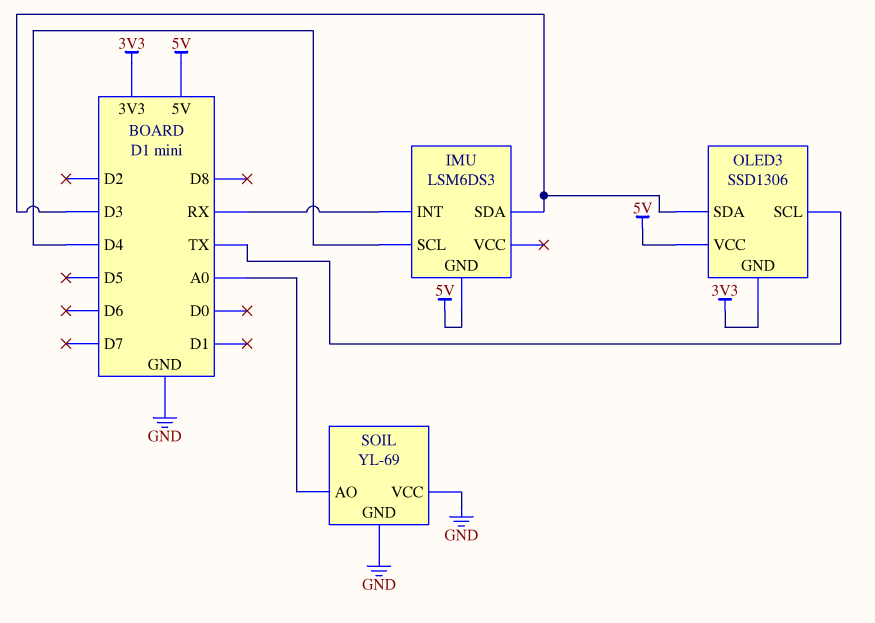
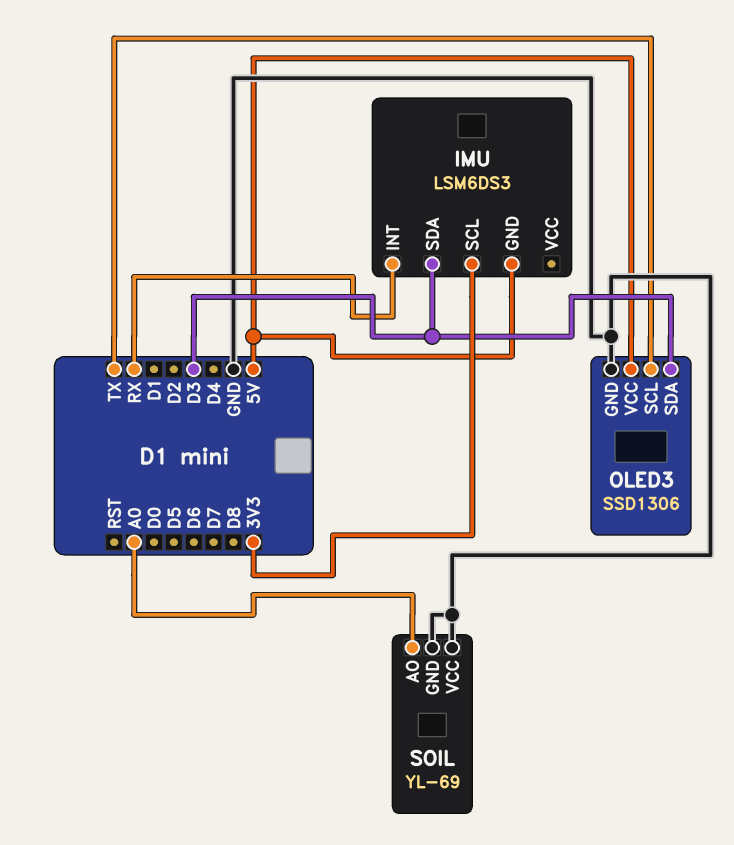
IMU pin SCL: D4 -> 3V3
OLED3 pin GND: 3V3 -> GND

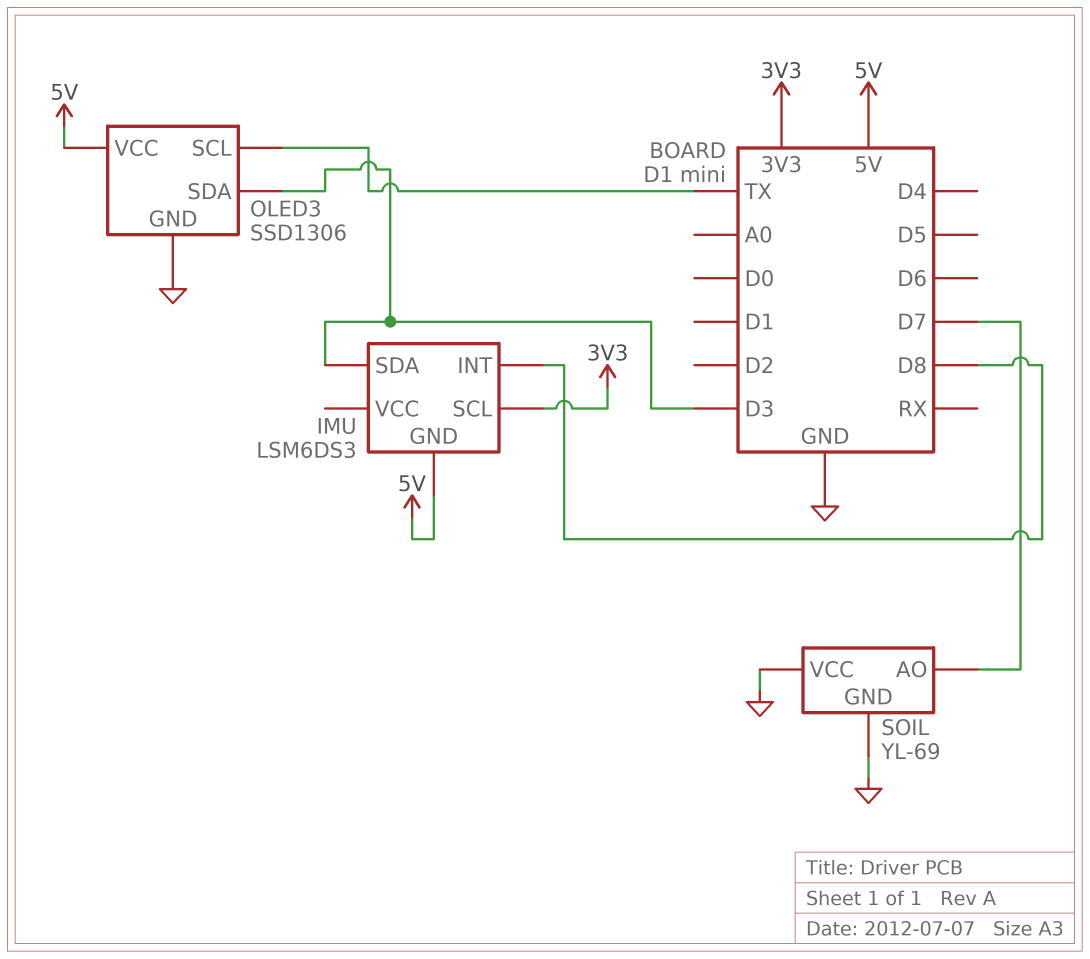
IMU pin INT: RX -> D8
SOIL pin AO: A0 -> D7

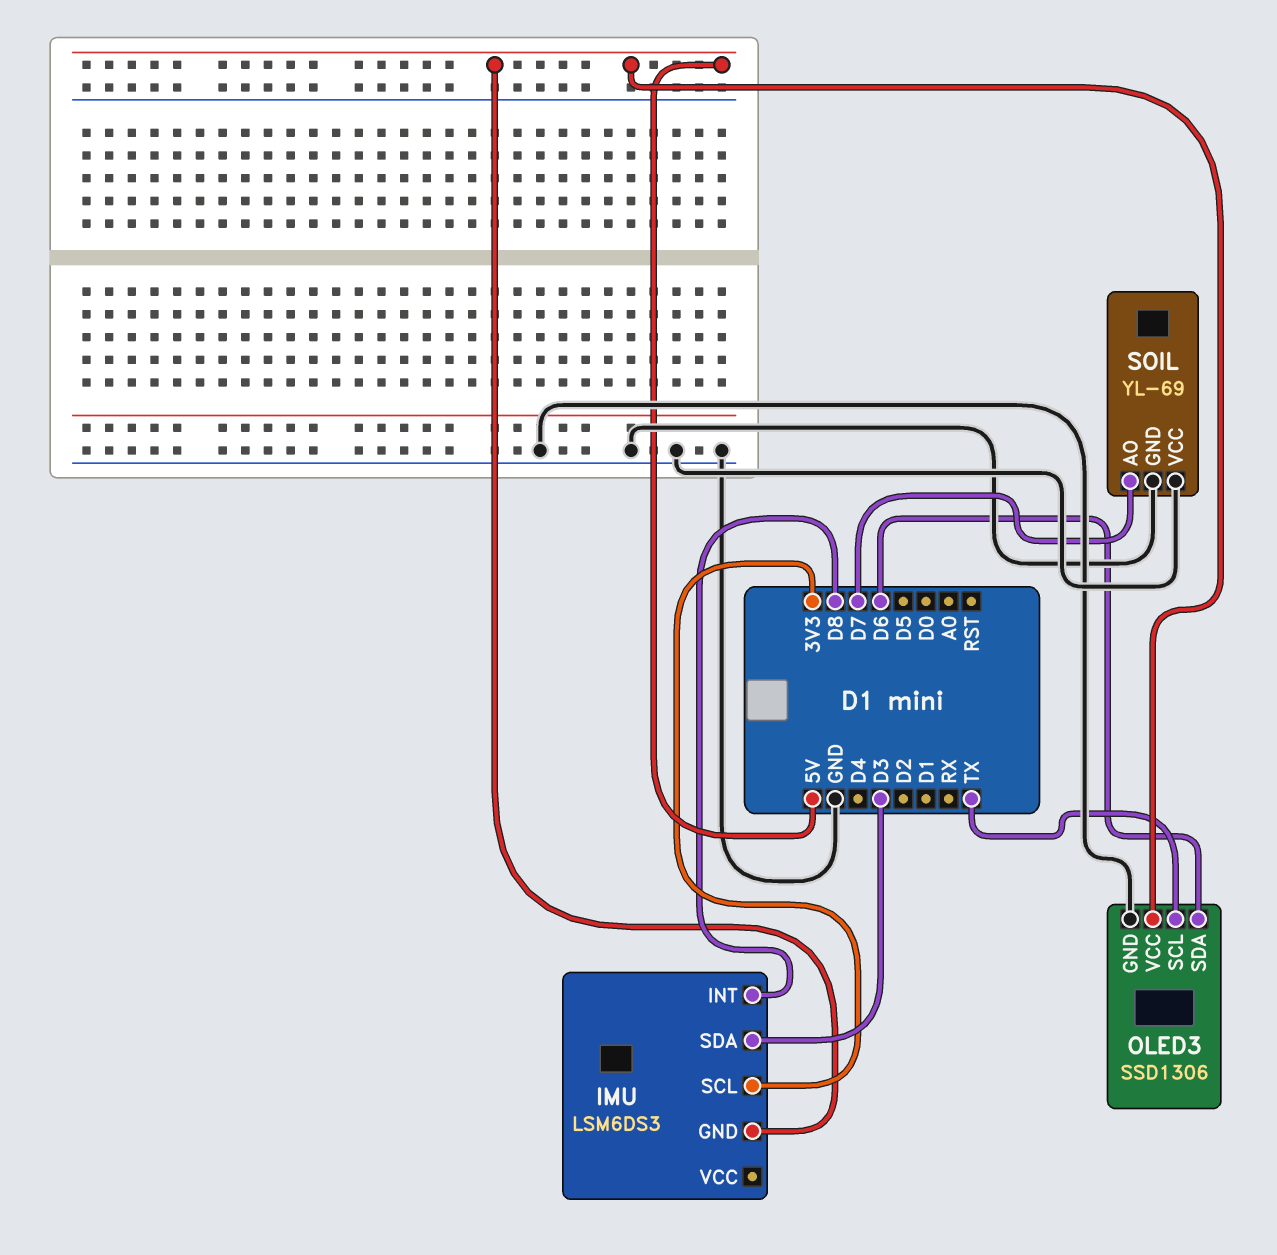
OLED3 pin SDA: D3 -> D6

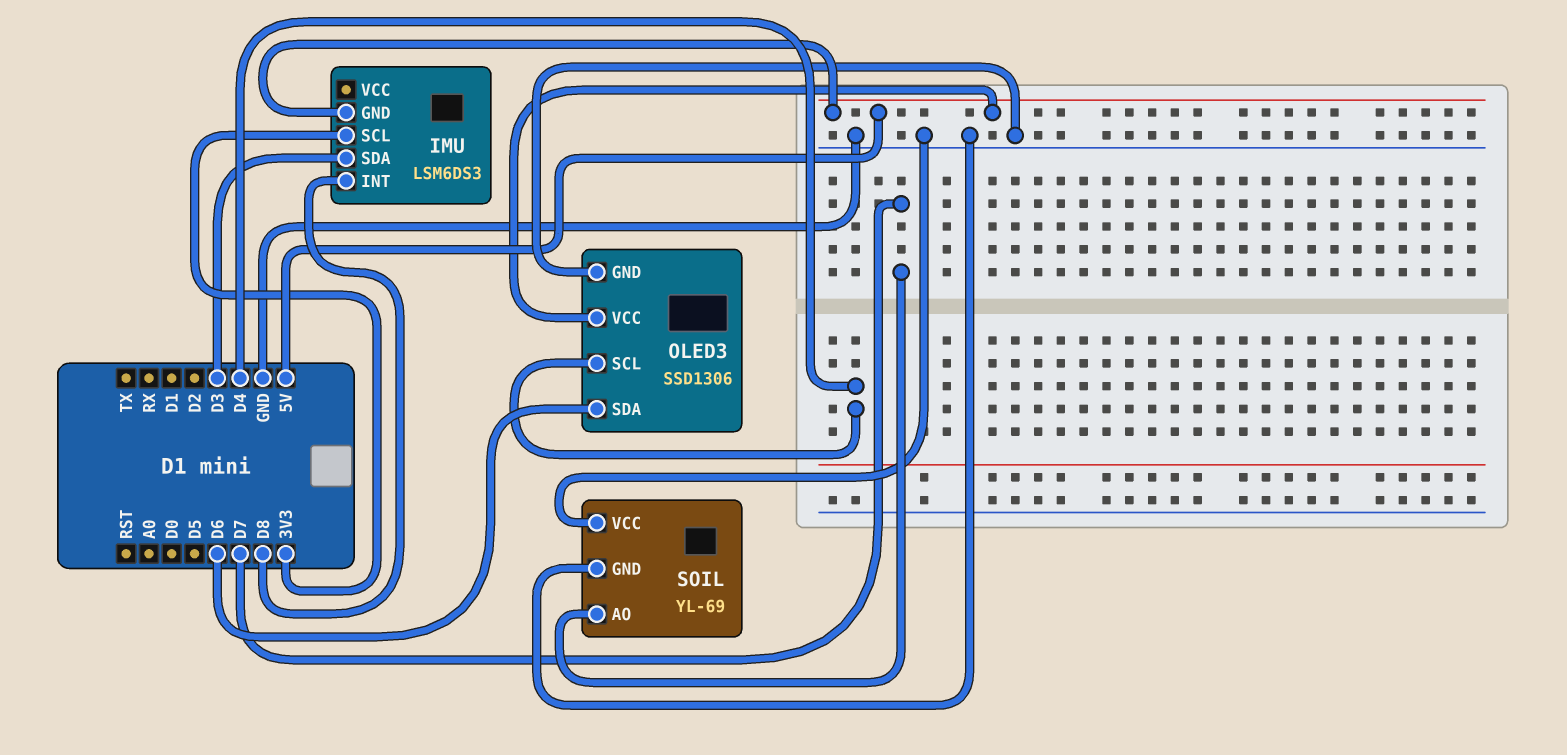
OLED3 pin SCL: TX -> D4

